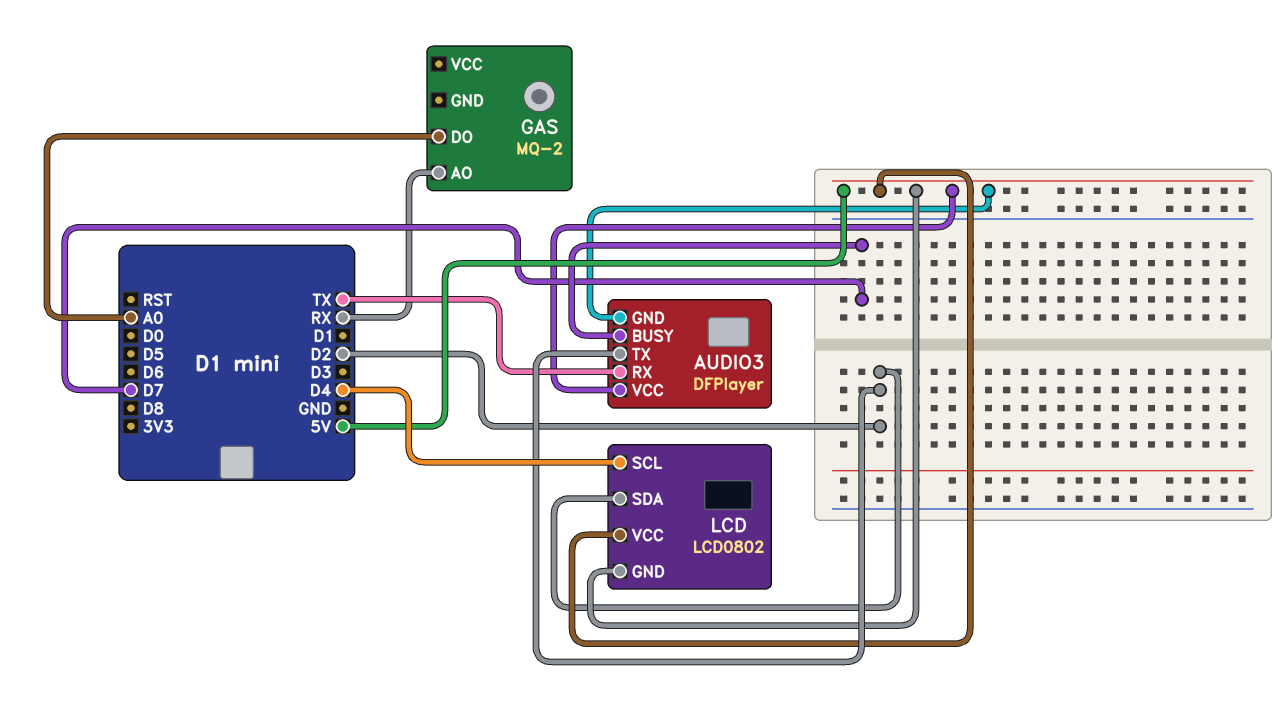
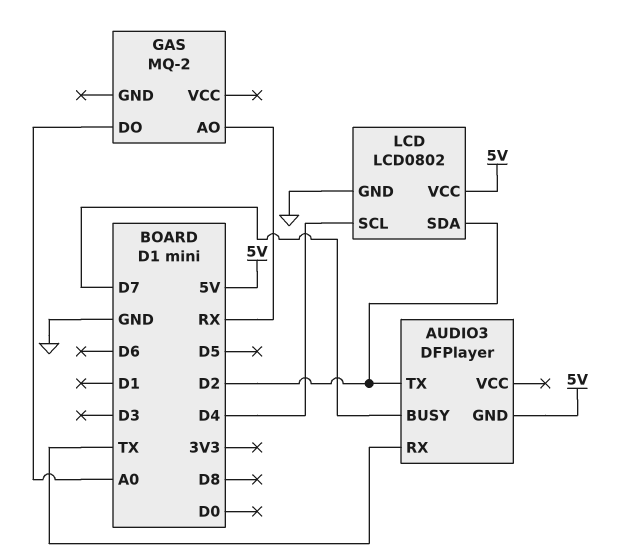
AUDIO3 pin VCC: 5V -> none
LCD pin GND: 5V -> GND

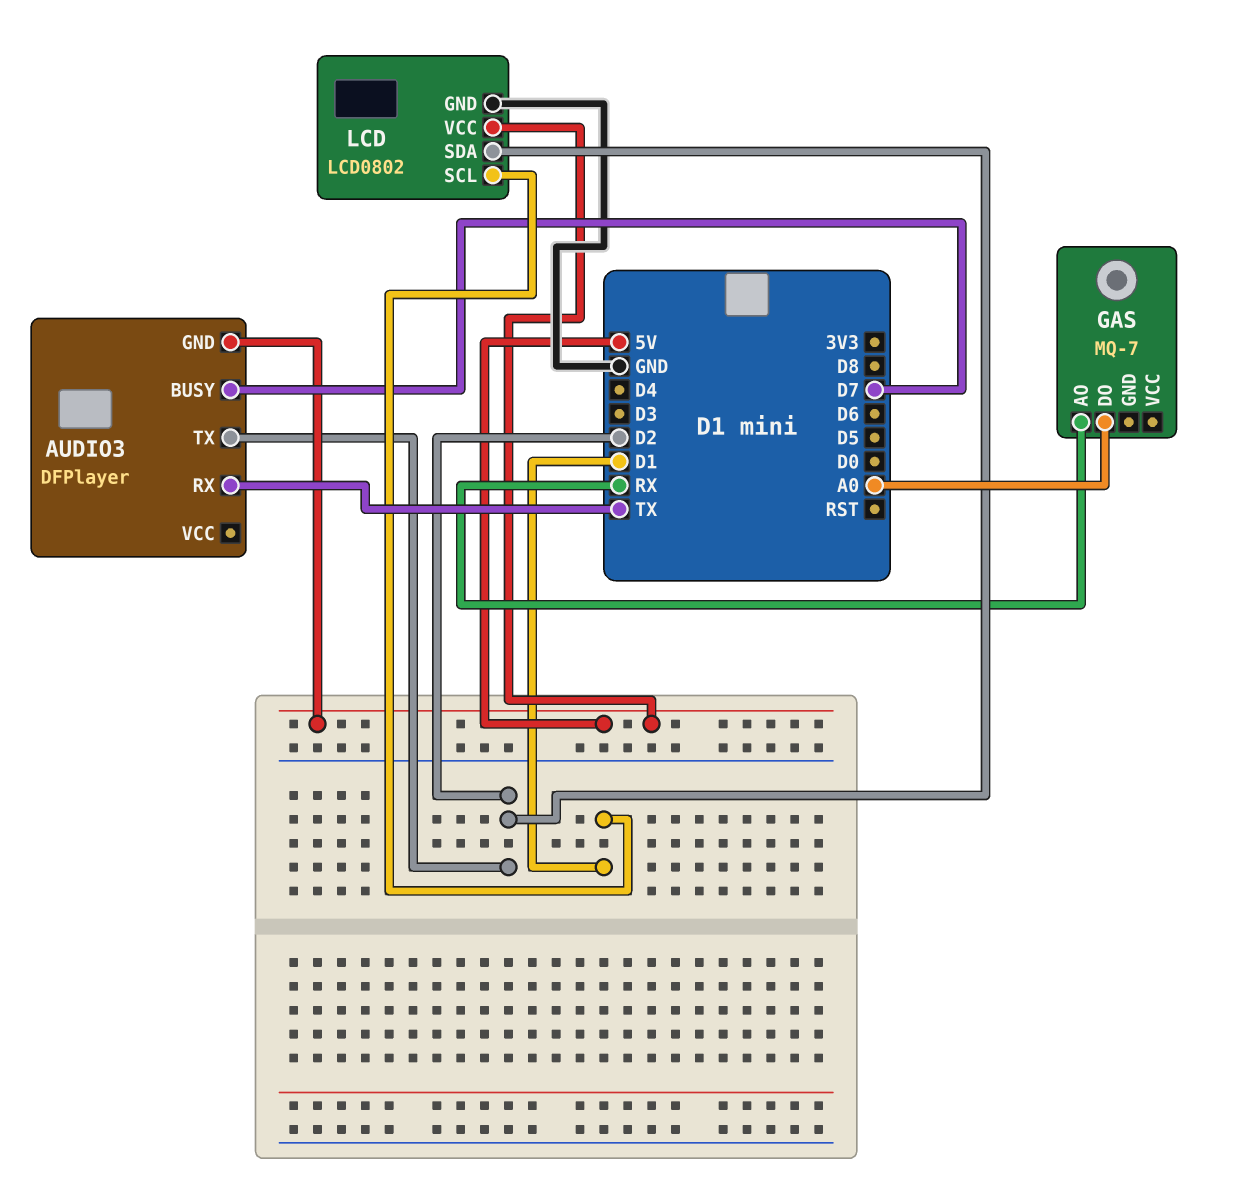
GAS: MQ-2 -> MQ-7
LCD pin SCL: D4 -> D1

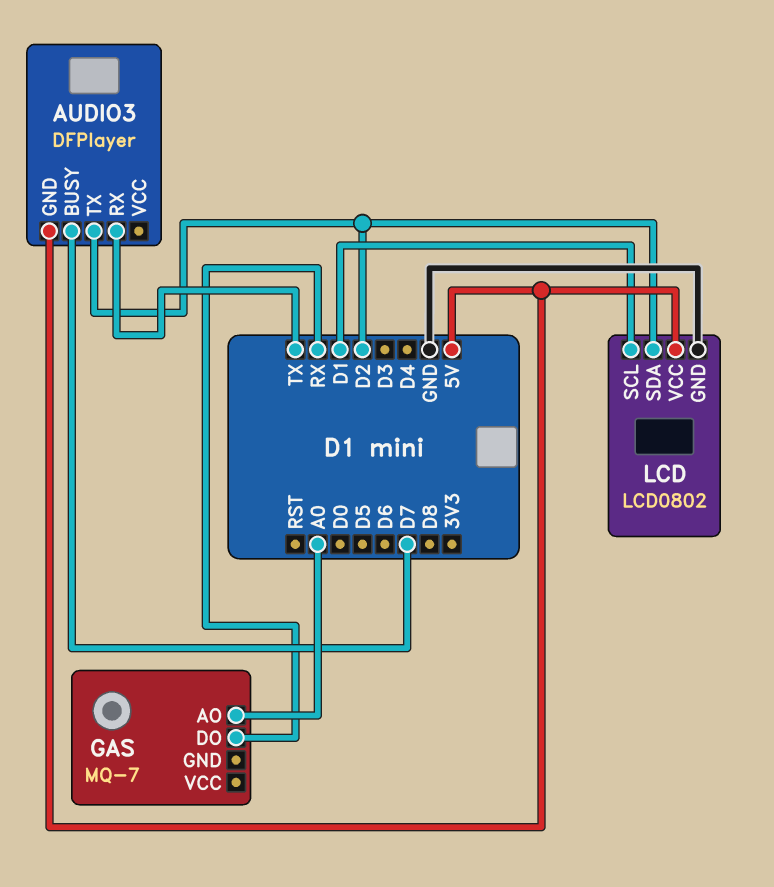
GAS pin AO: RX -> A0
GAS pin DO: A0 -> RX

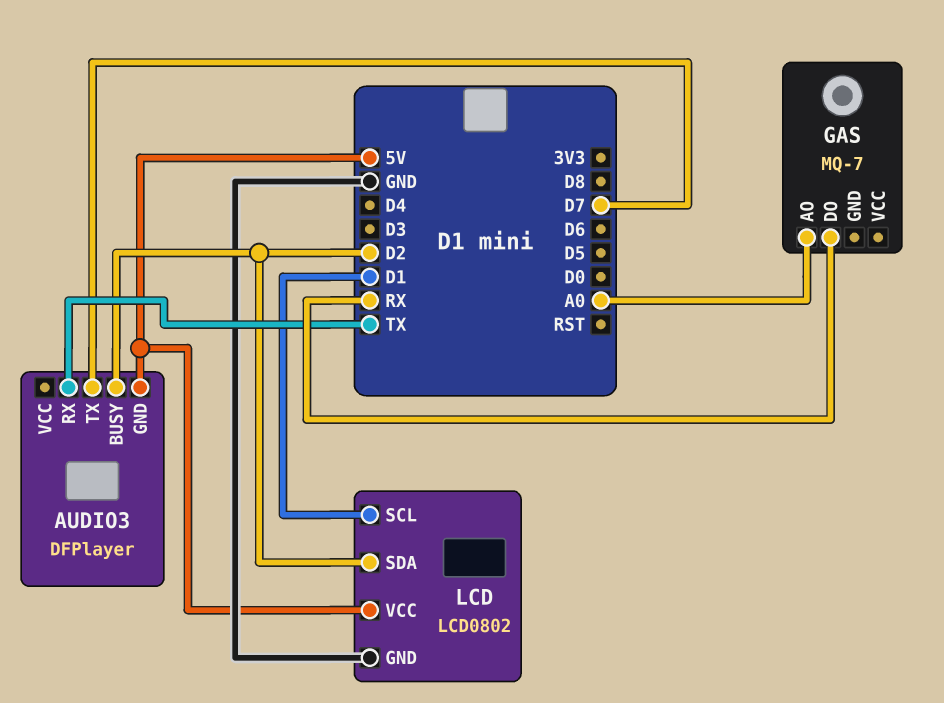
AUDIO3 pin BUSY: D7 -> D2
AUDIO3 pin TX: D2 -> D7

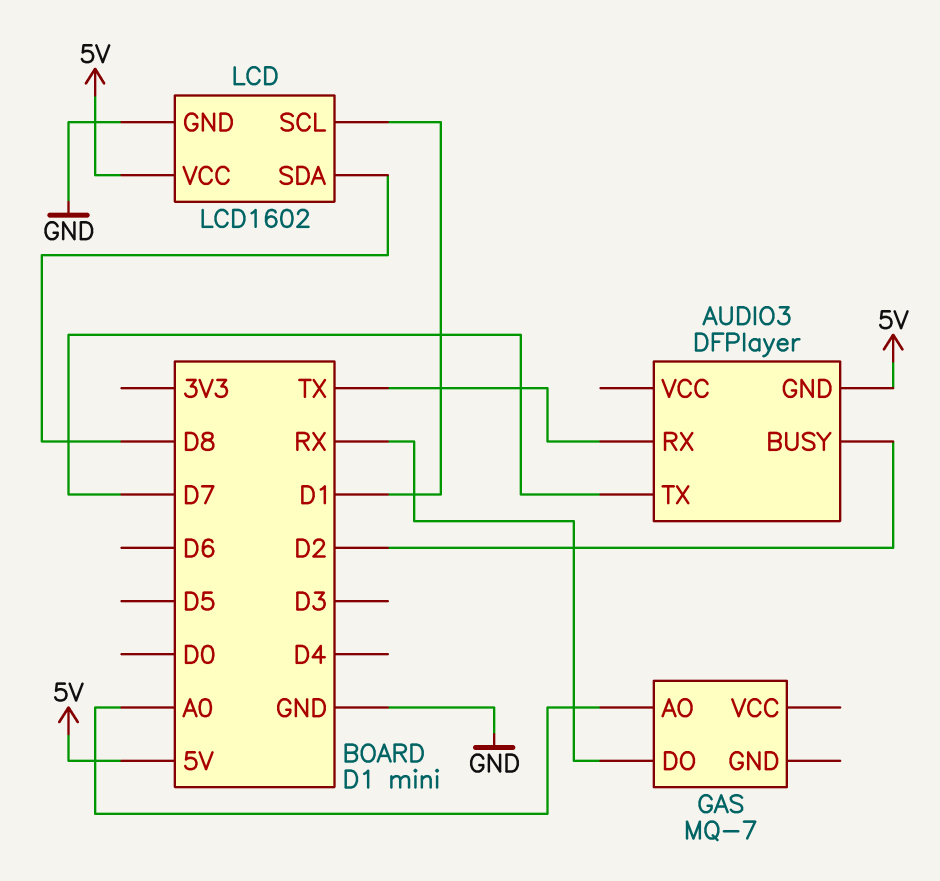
LCD: LCD0802 -> LCD1602
LCD pin SDA: D2 -> D8

